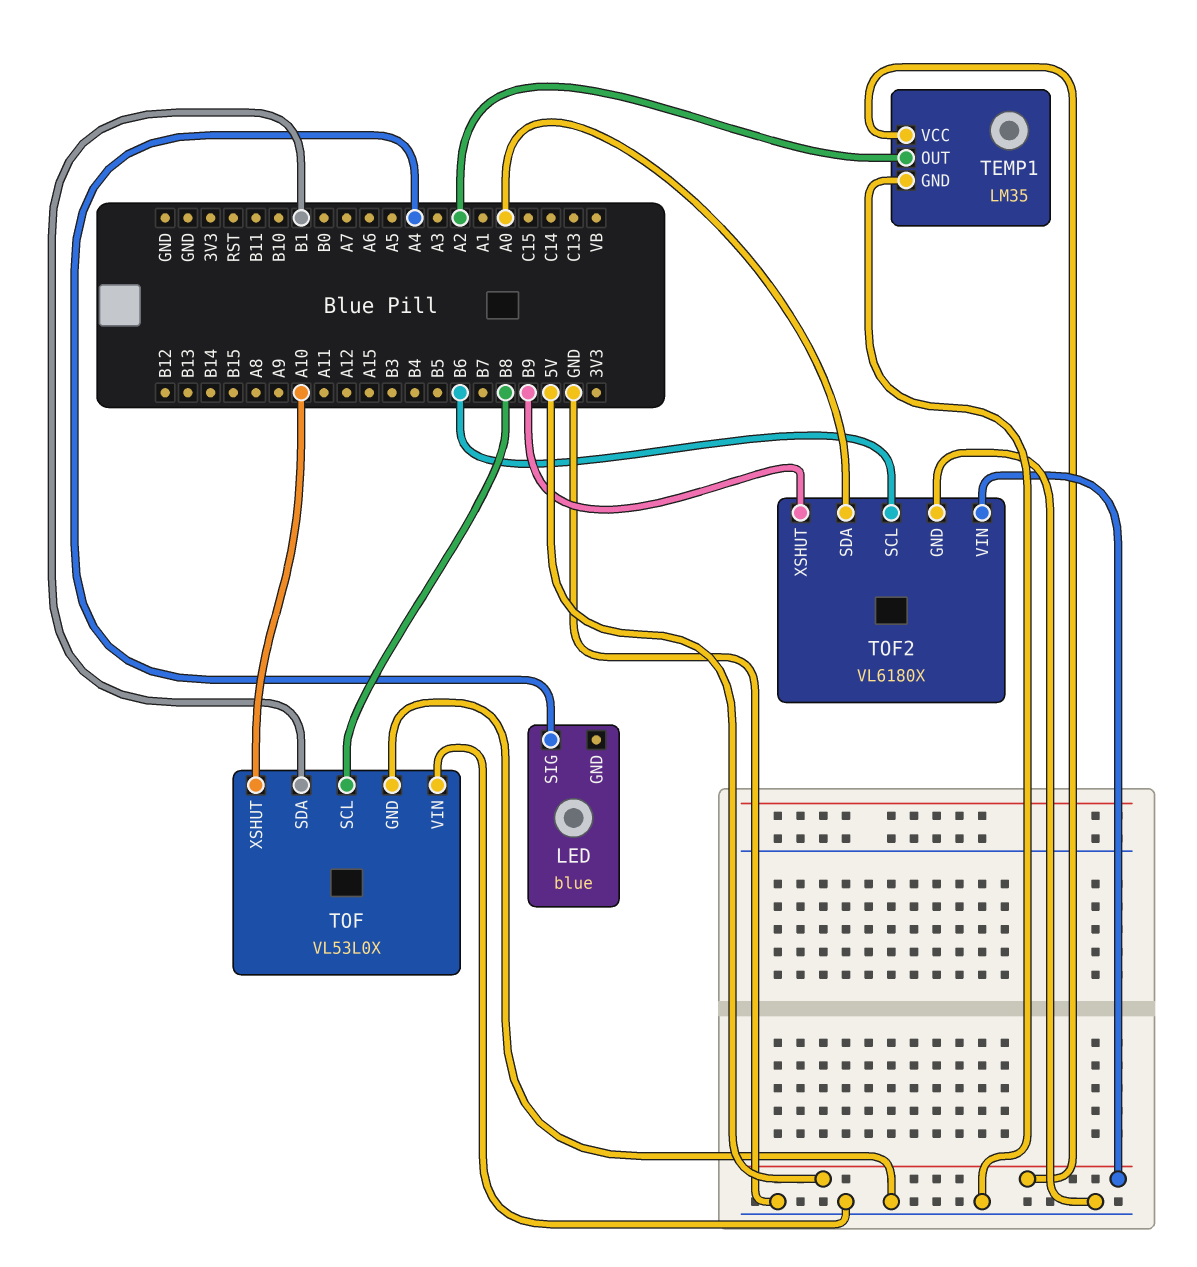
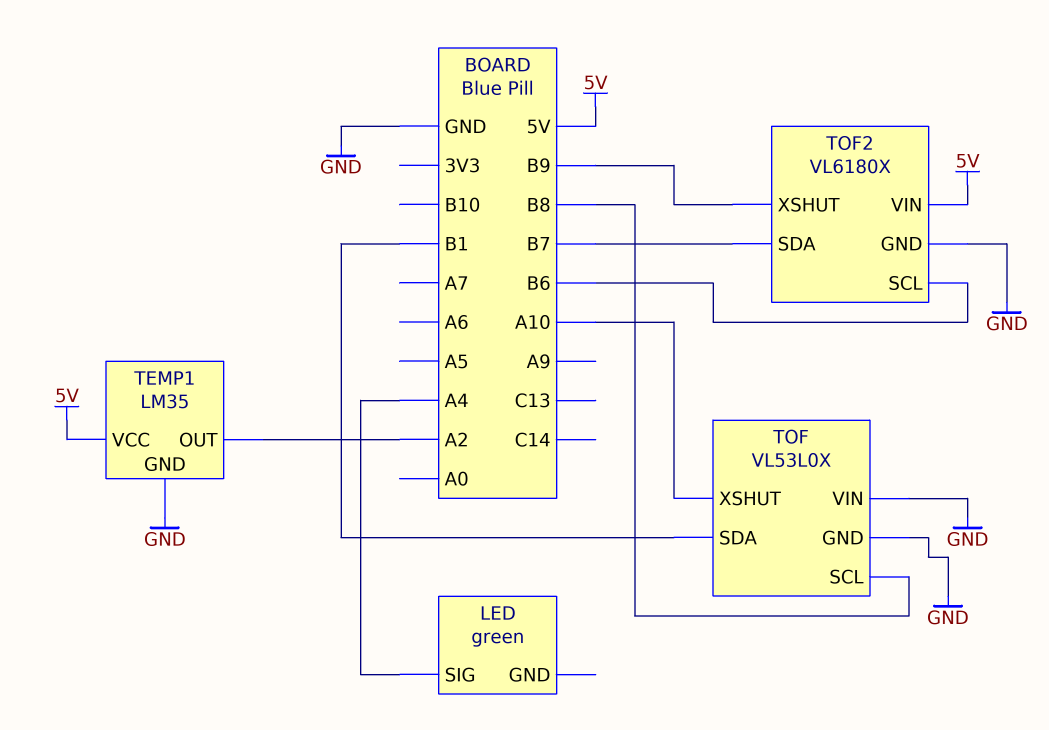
LED: blue -> green
TOF2 pin SDA: A0 -> B7

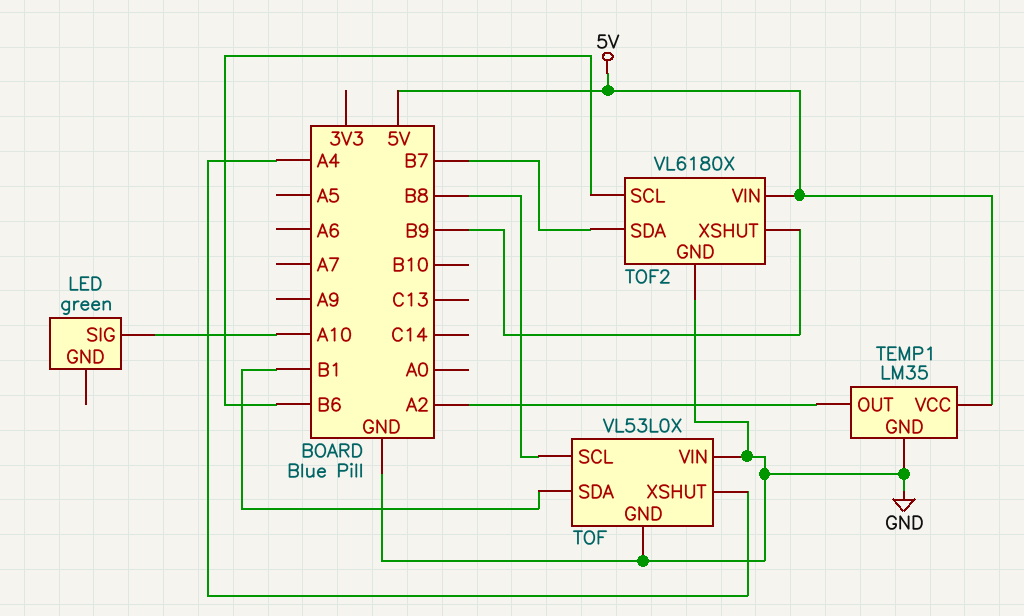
LED pin SIG: A4 -> A10
TOF pin XSHUT: A10 -> A4

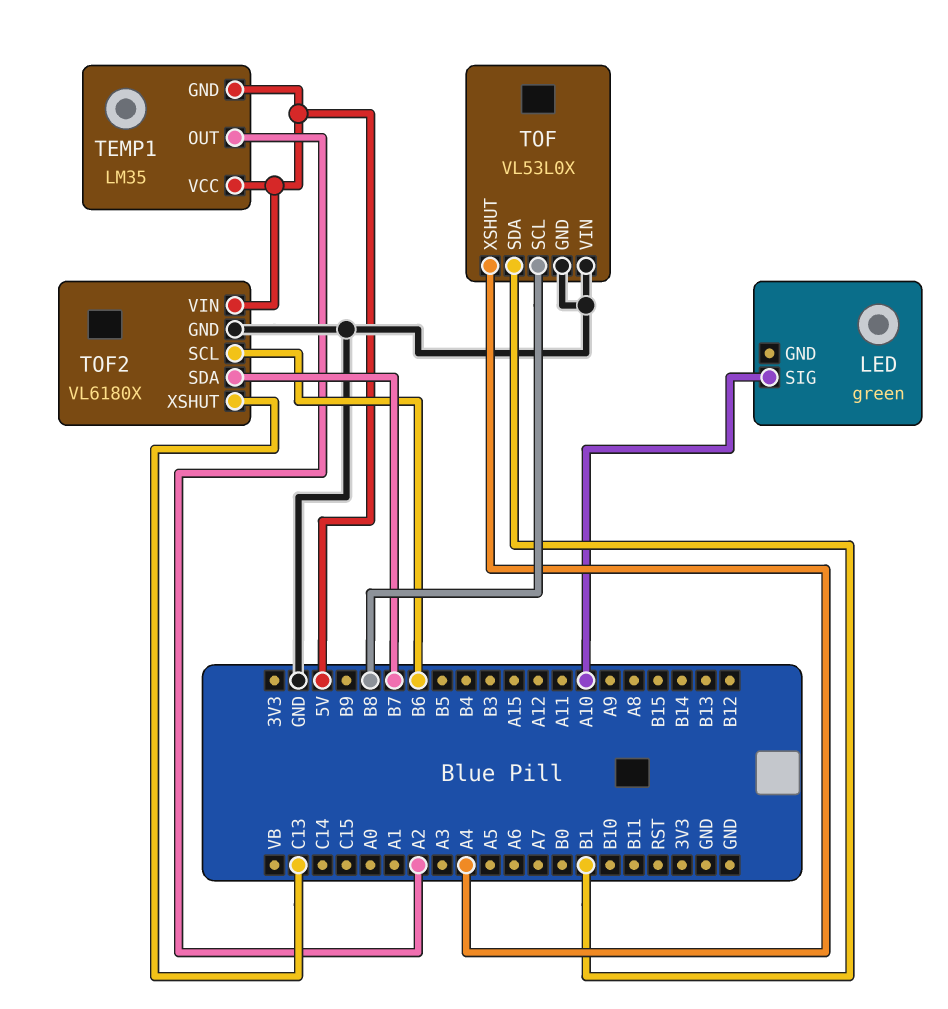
TEMP1 pin GND: GND -> 5V
TOF2 pin XSHUT: B9 -> C13

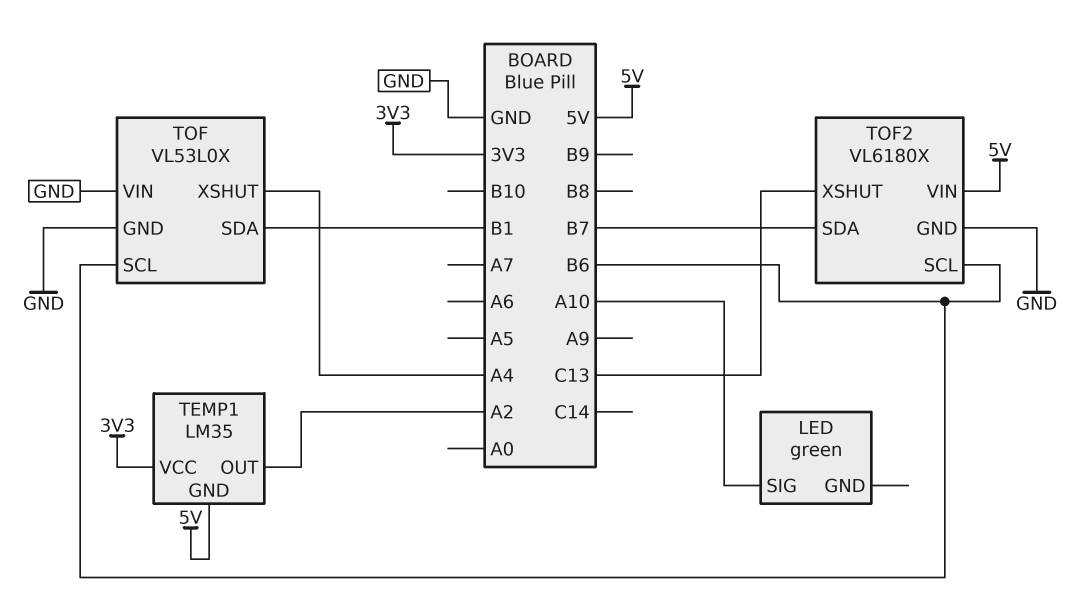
TEMP1 pin VCC: 5V -> 3V3
TOF pin SCL: B8 -> B6

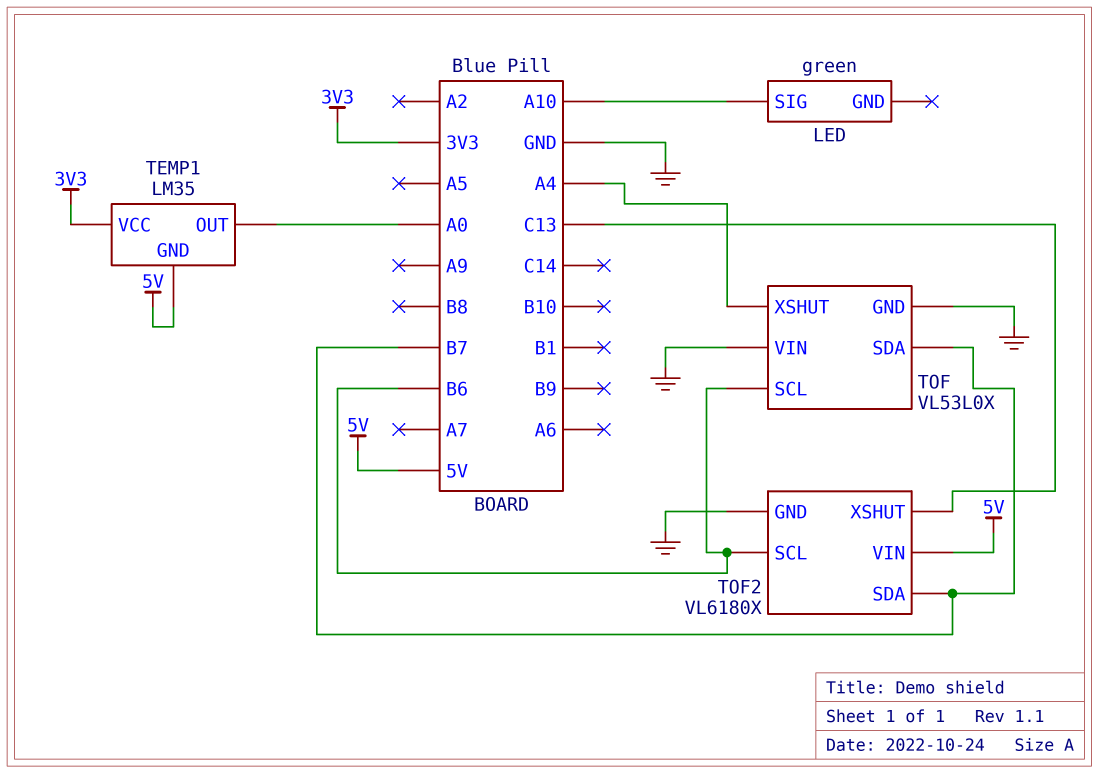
TEMP1 pin OUT: A2 -> A0
TOF pin SDA: B1 -> B7

